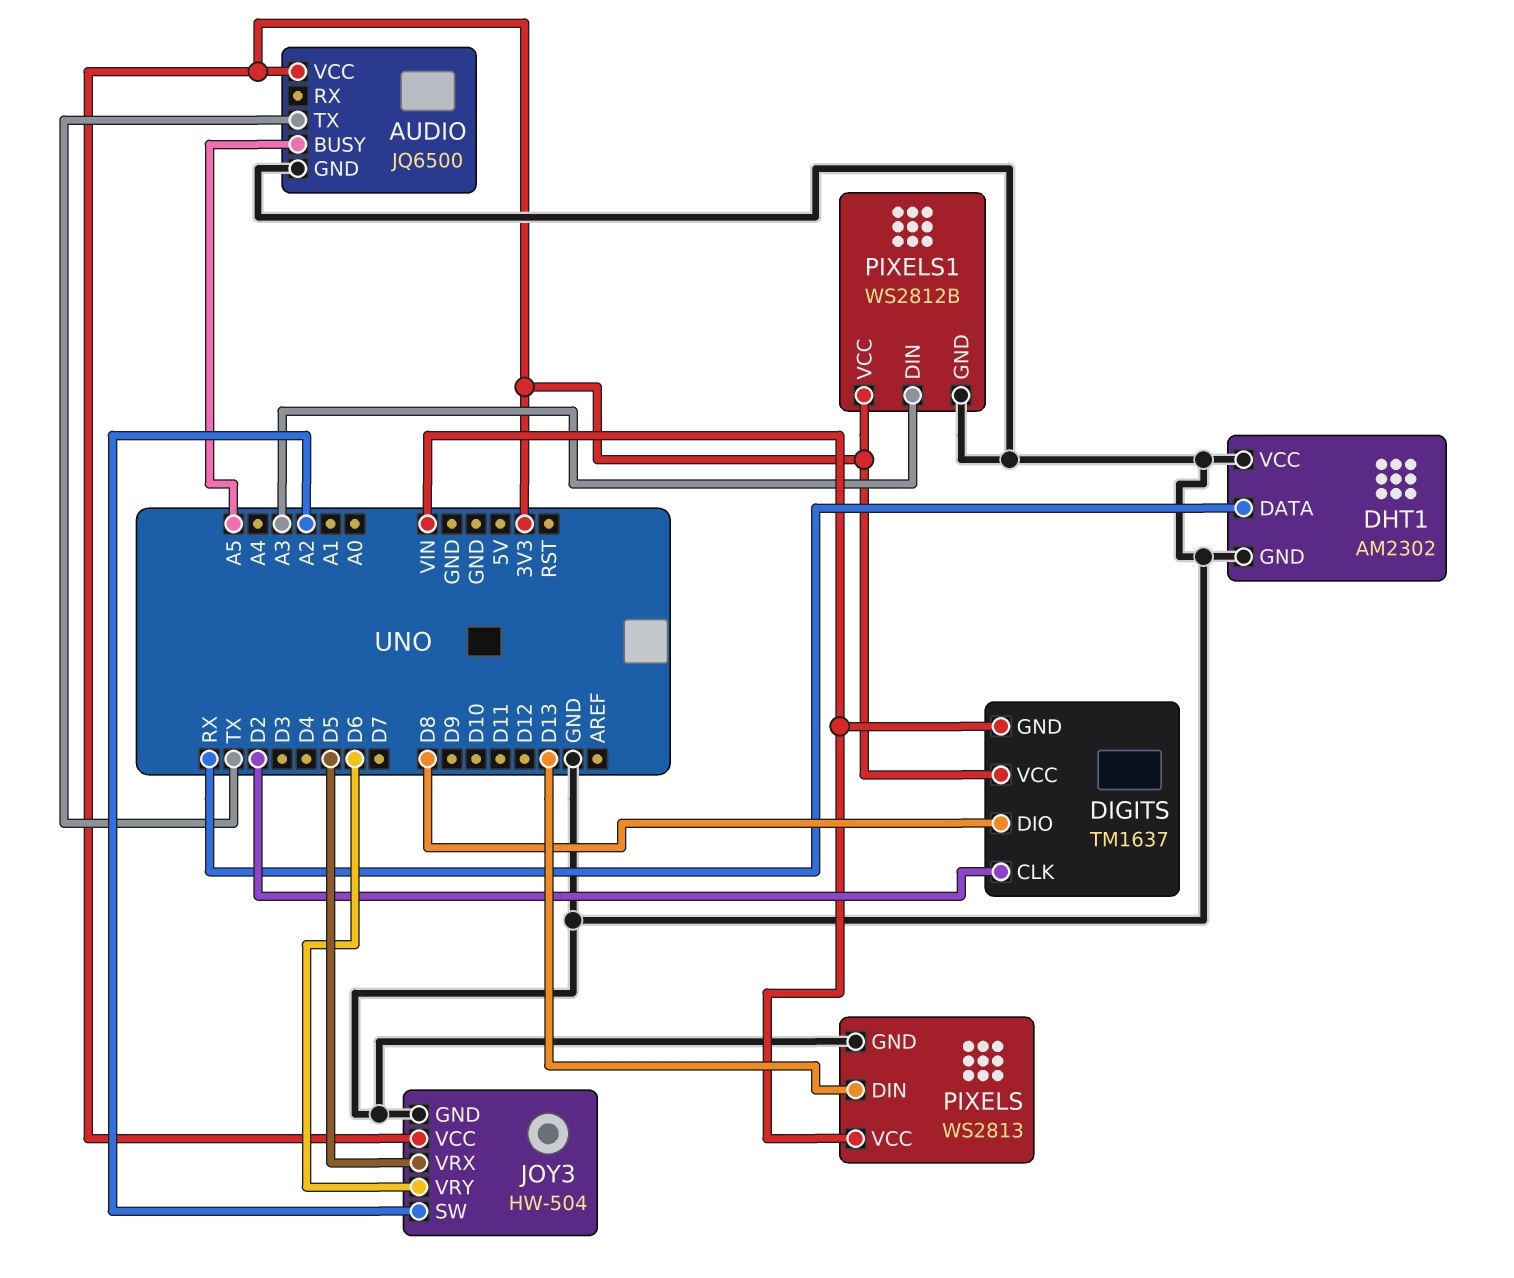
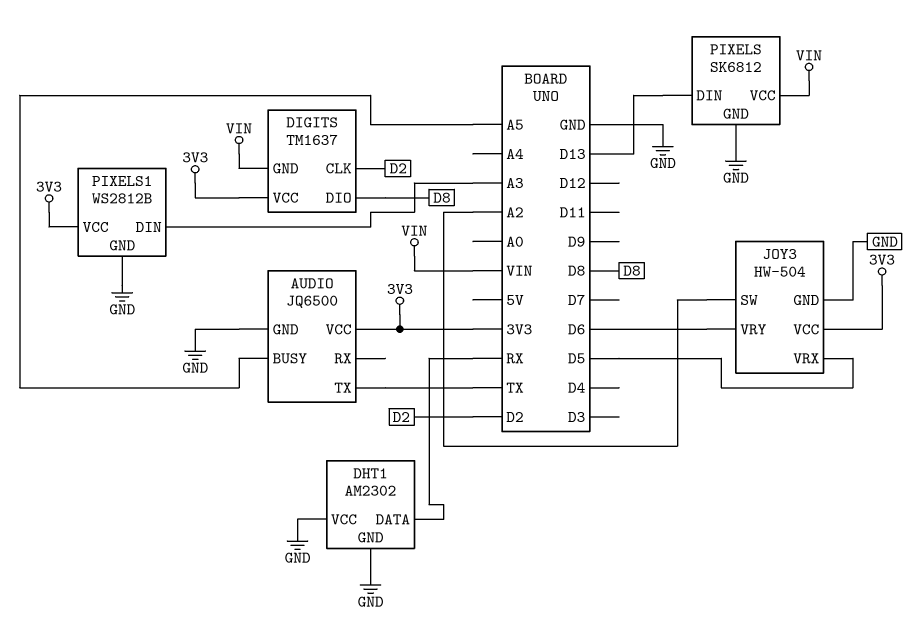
PIXELS: WS2813 -> SK6812

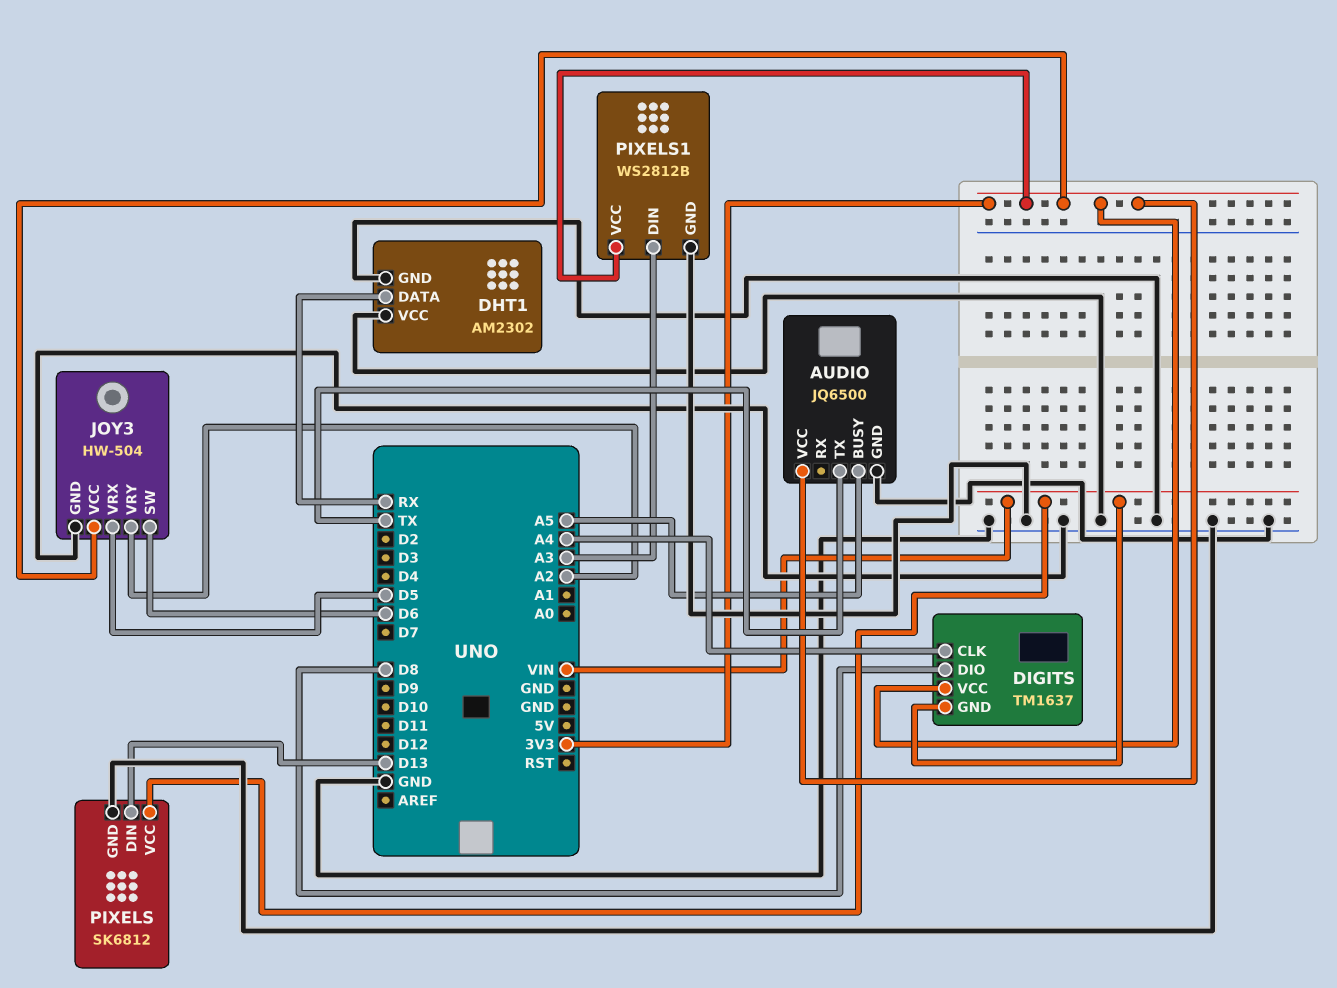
DIGITS pin CLK: D2 -> A4
JOY3 pin SW: A2 -> D6
JOY3 pin VRY: D6 -> A2

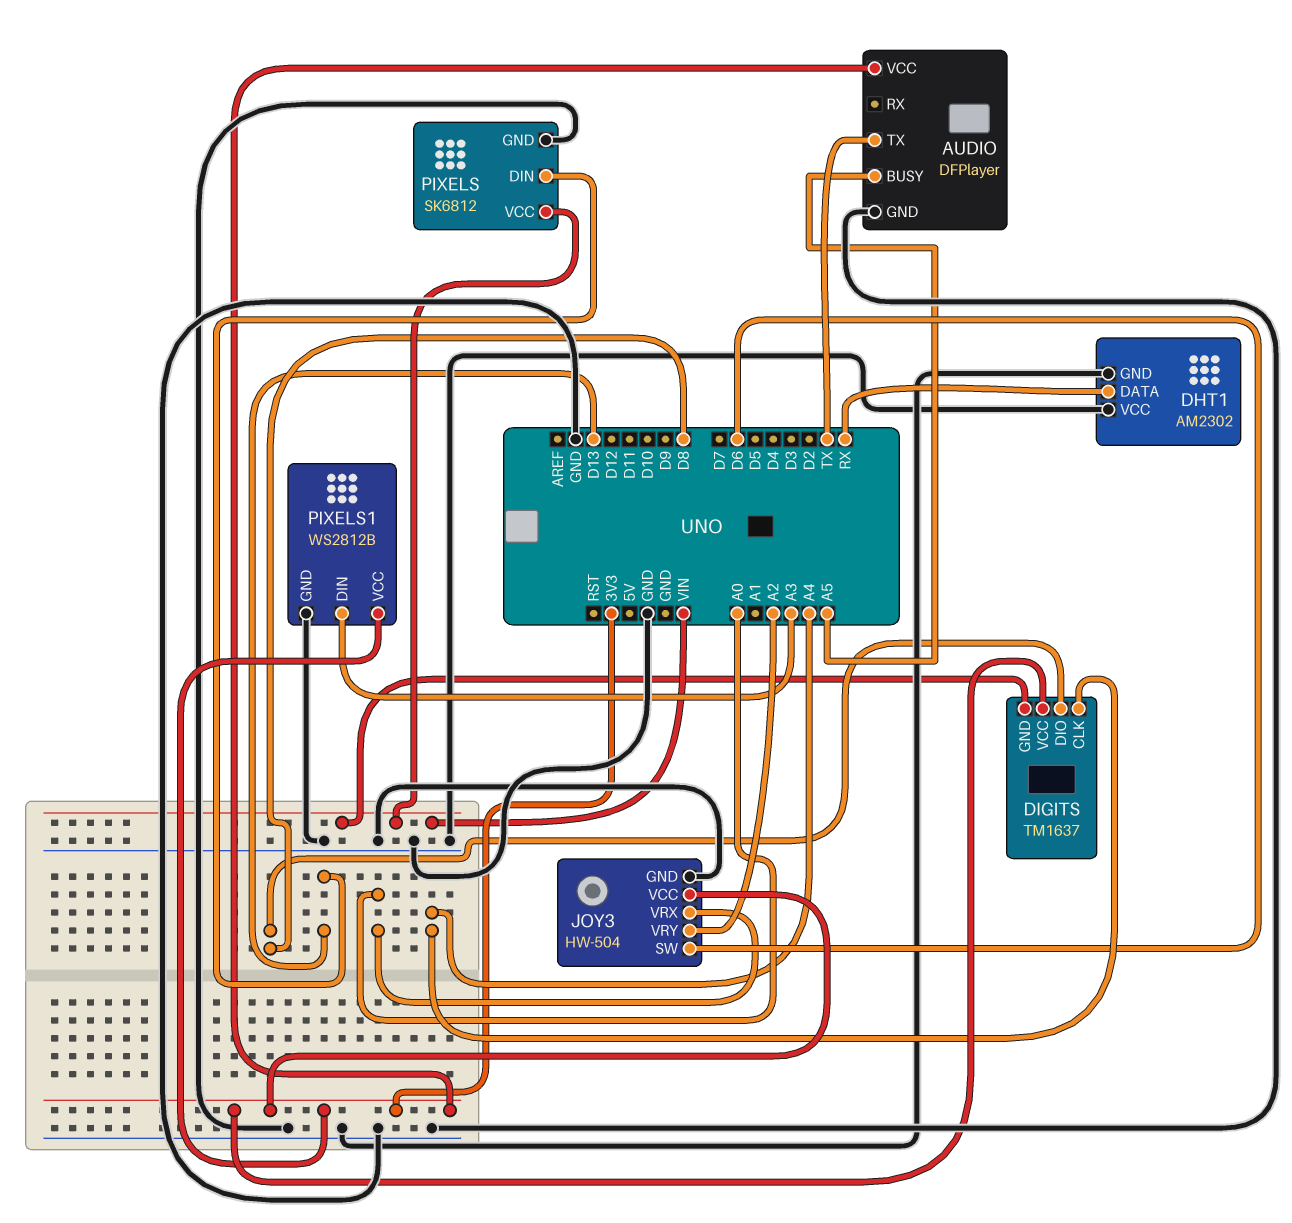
AUDIO: JQ6500 -> DFPlayer
JOY3 pin VRX: D5 -> A0

